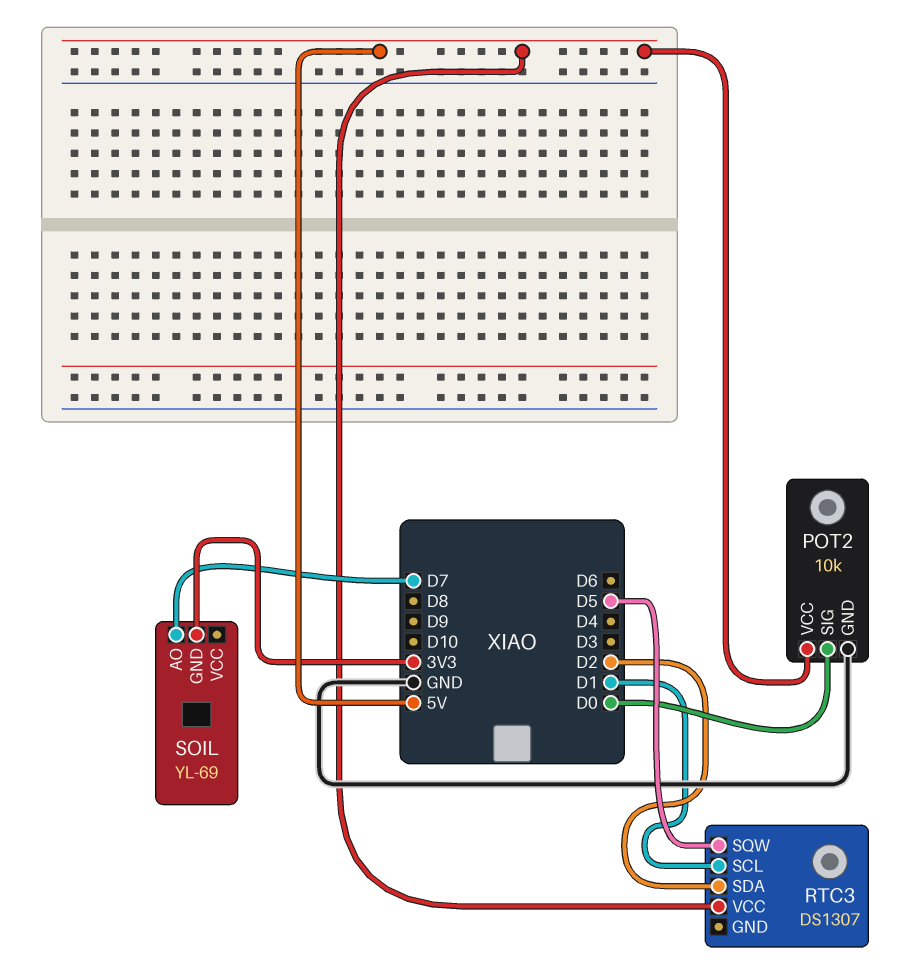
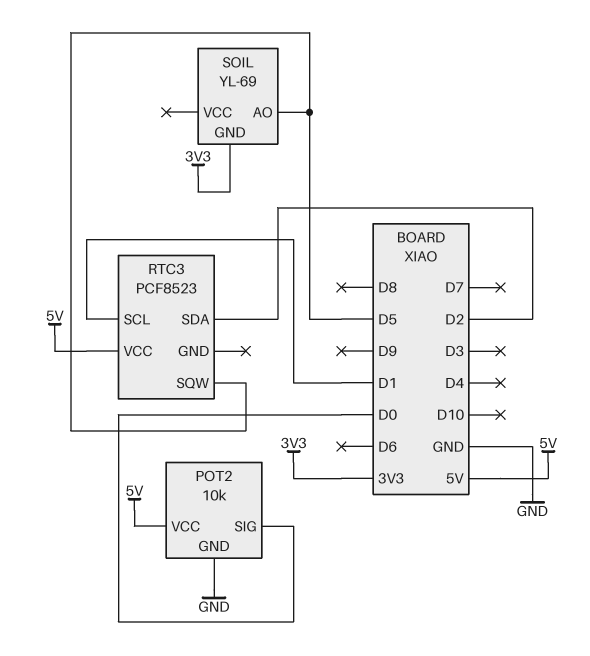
RTC3: DS1307 -> PCF8523
SOIL pin AO: D7 -> D5

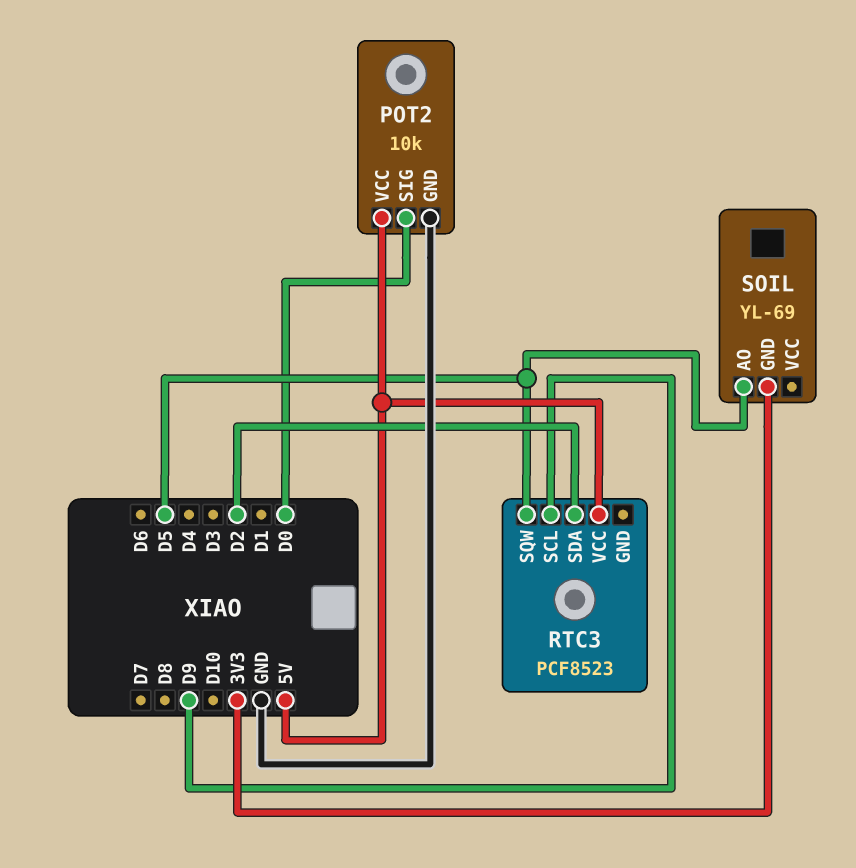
RTC3 pin SCL: D1 -> D9

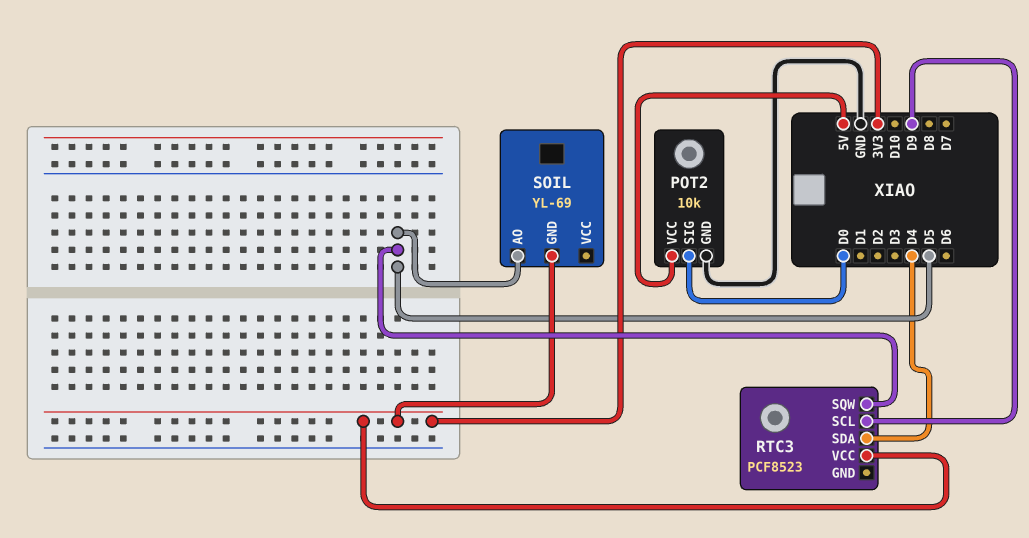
RTC3 pin SDA: D2 -> D4
RTC3 pin VCC: 5V -> 3V3

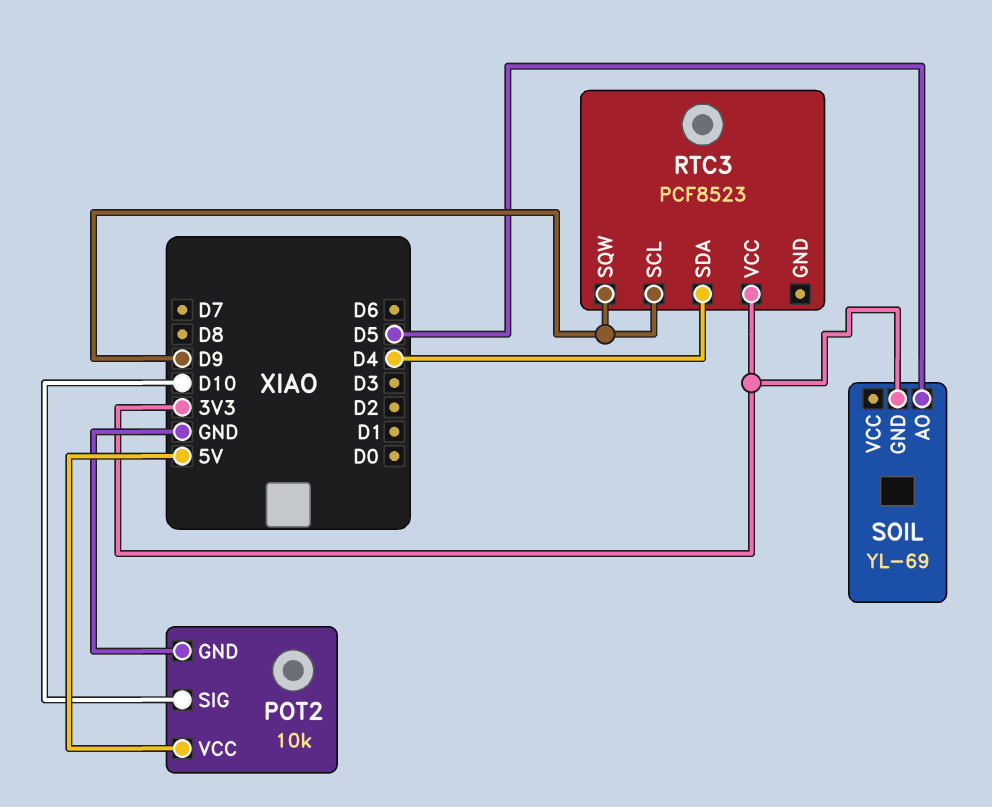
POT2 pin SIG: D0 -> D10
RTC3 pin SQW: D5 -> D9

